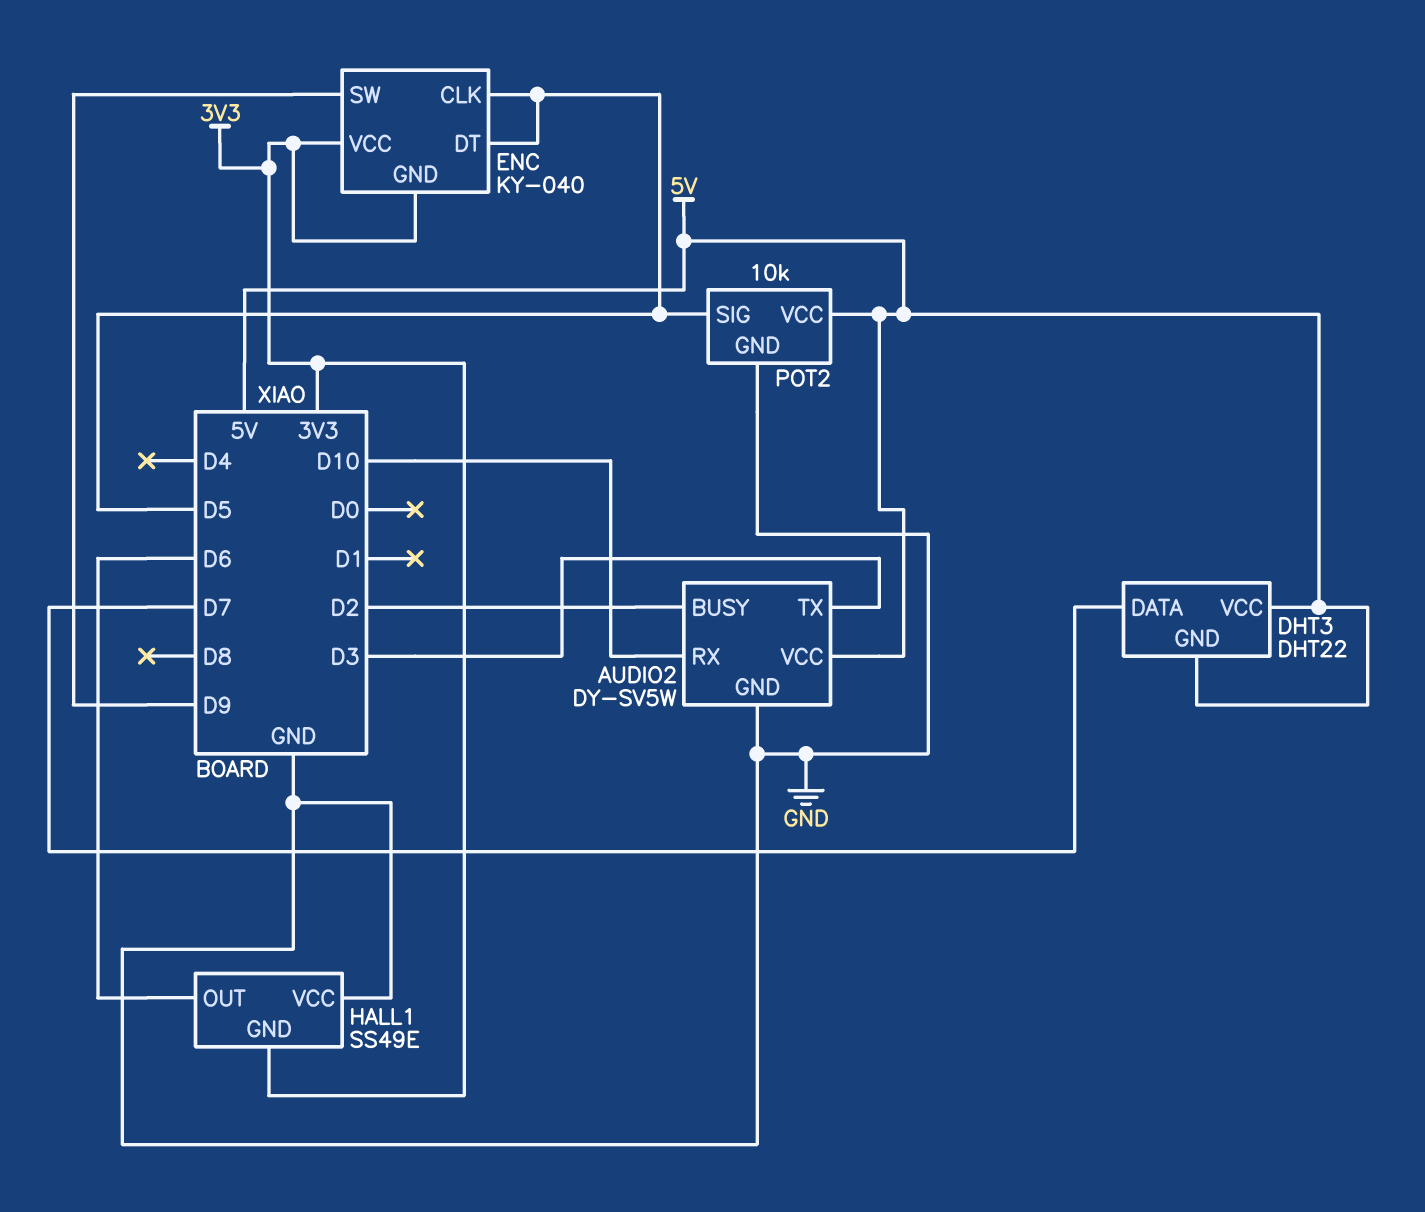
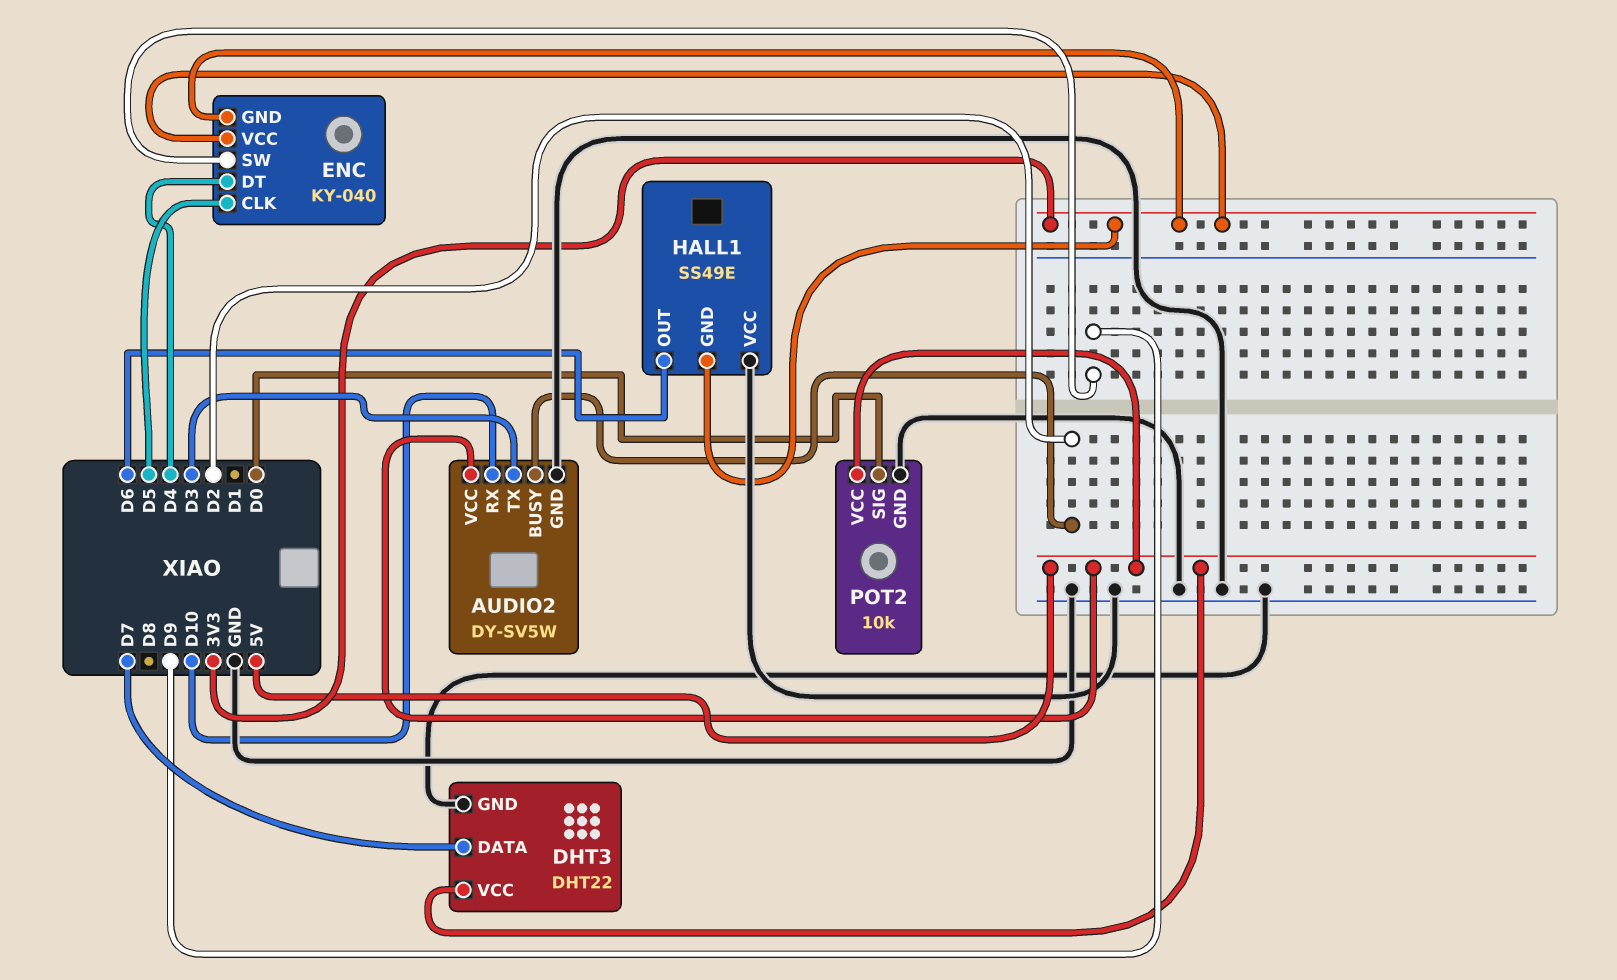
DHT3 pin GND: 5V -> GND
ENC pin DT: D5 -> D4
POT2 pin SIG: D5 -> D0

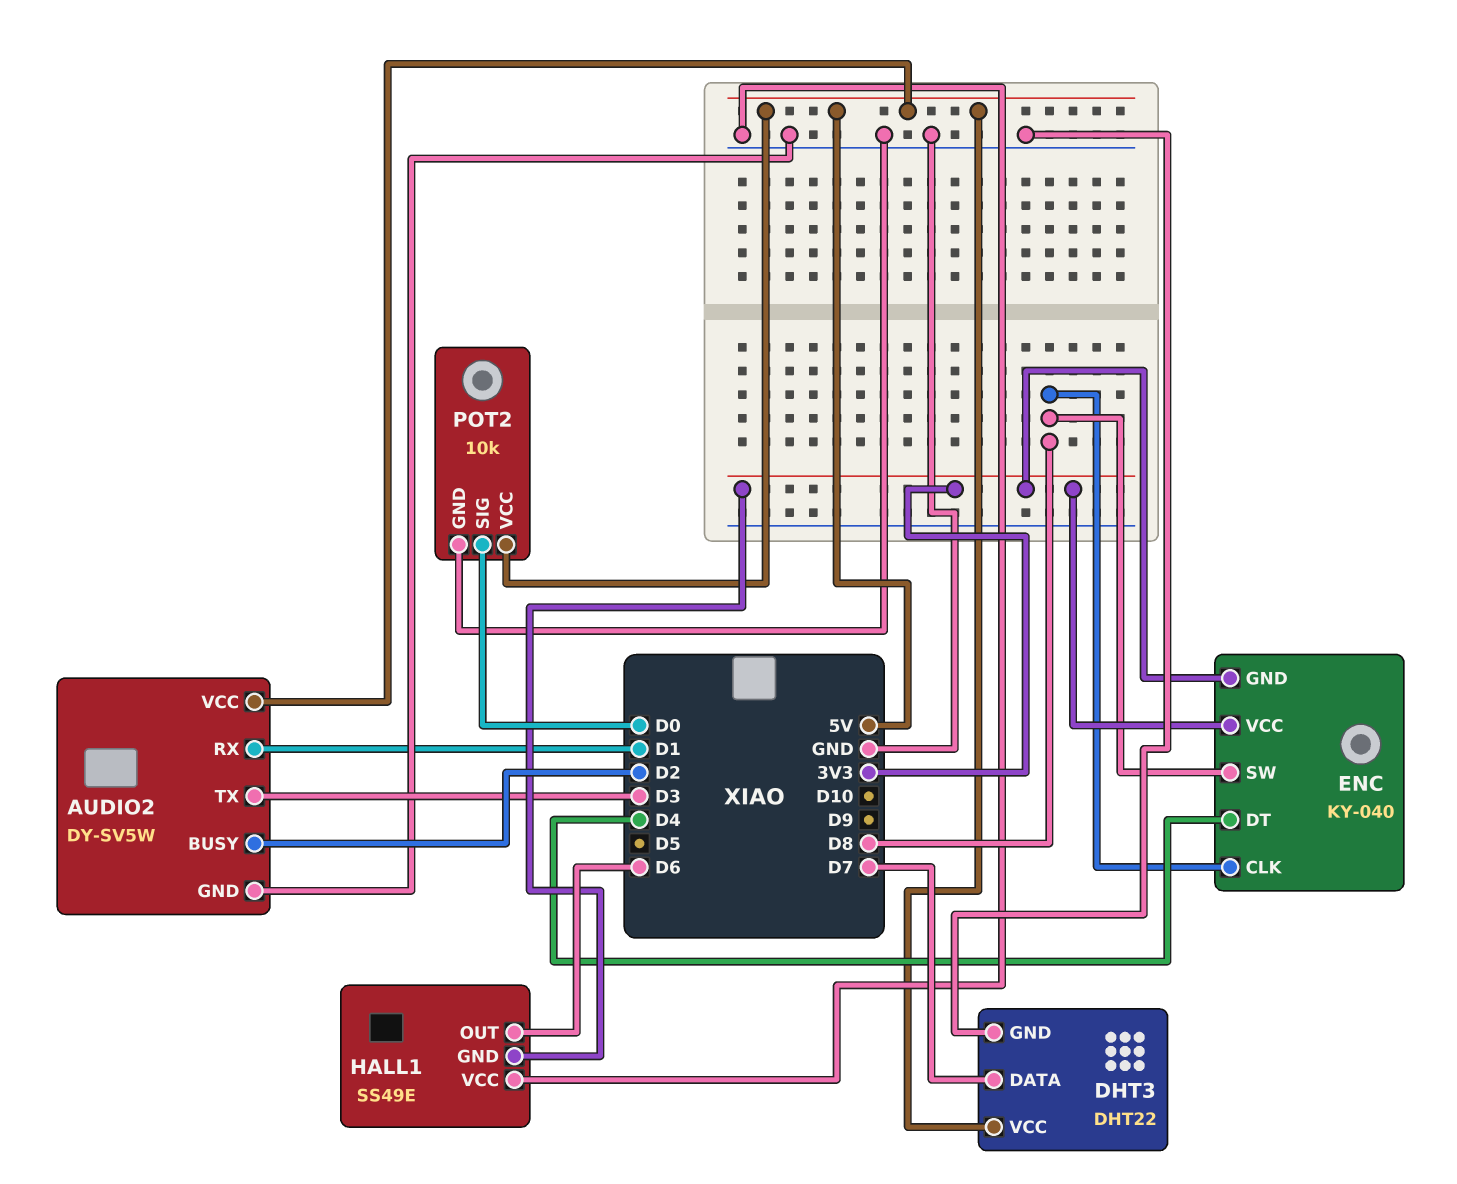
AUDIO2 pin RX: D10 -> D1
ENC pin CLK: D5 -> D8
ENC pin SW: D9 -> D8

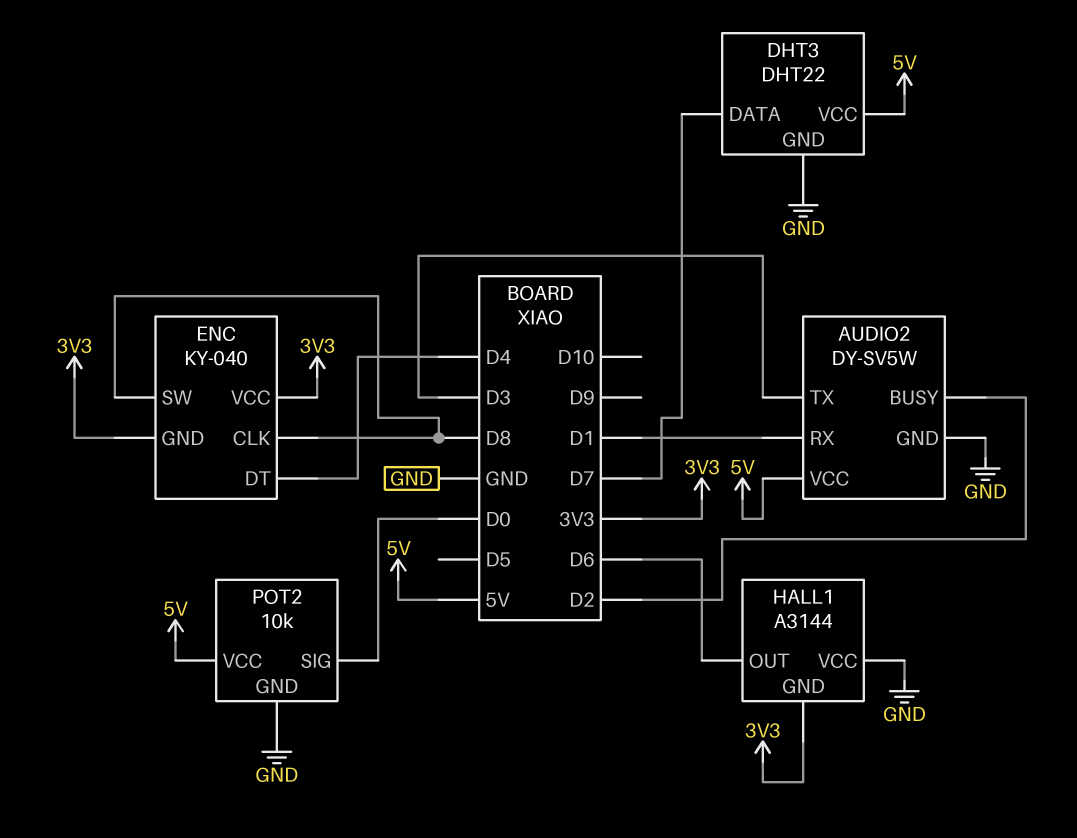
HALL1: SS49E -> A3144

